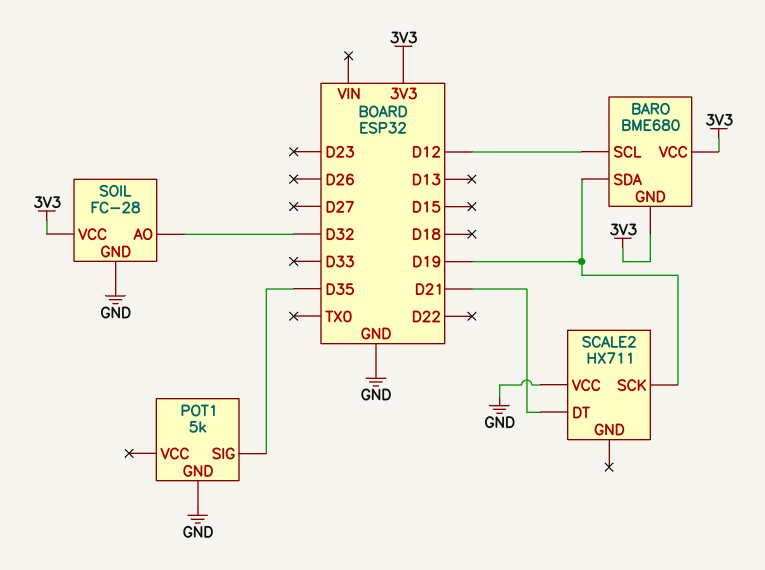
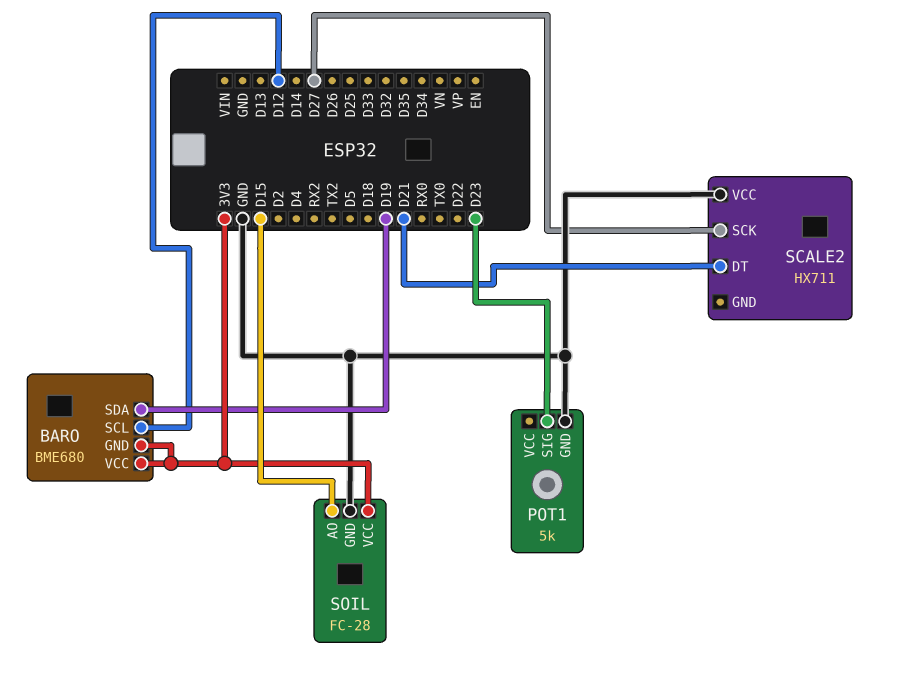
POT1 pin SIG: D35 -> D23
SCALE2 pin SCK: D19 -> D27
SOIL pin AO: D32 -> D15

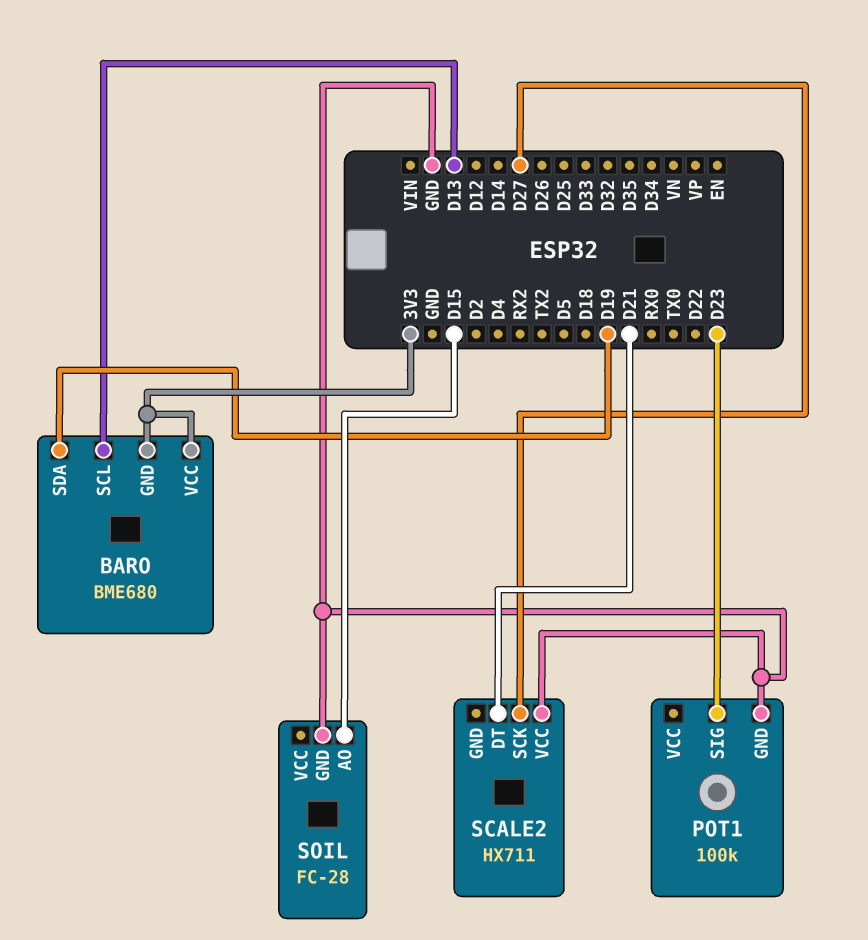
BARO pin SCL: D12 -> D13
POT1: 5k -> 100k
SOIL pin VCC: 3V3 -> none

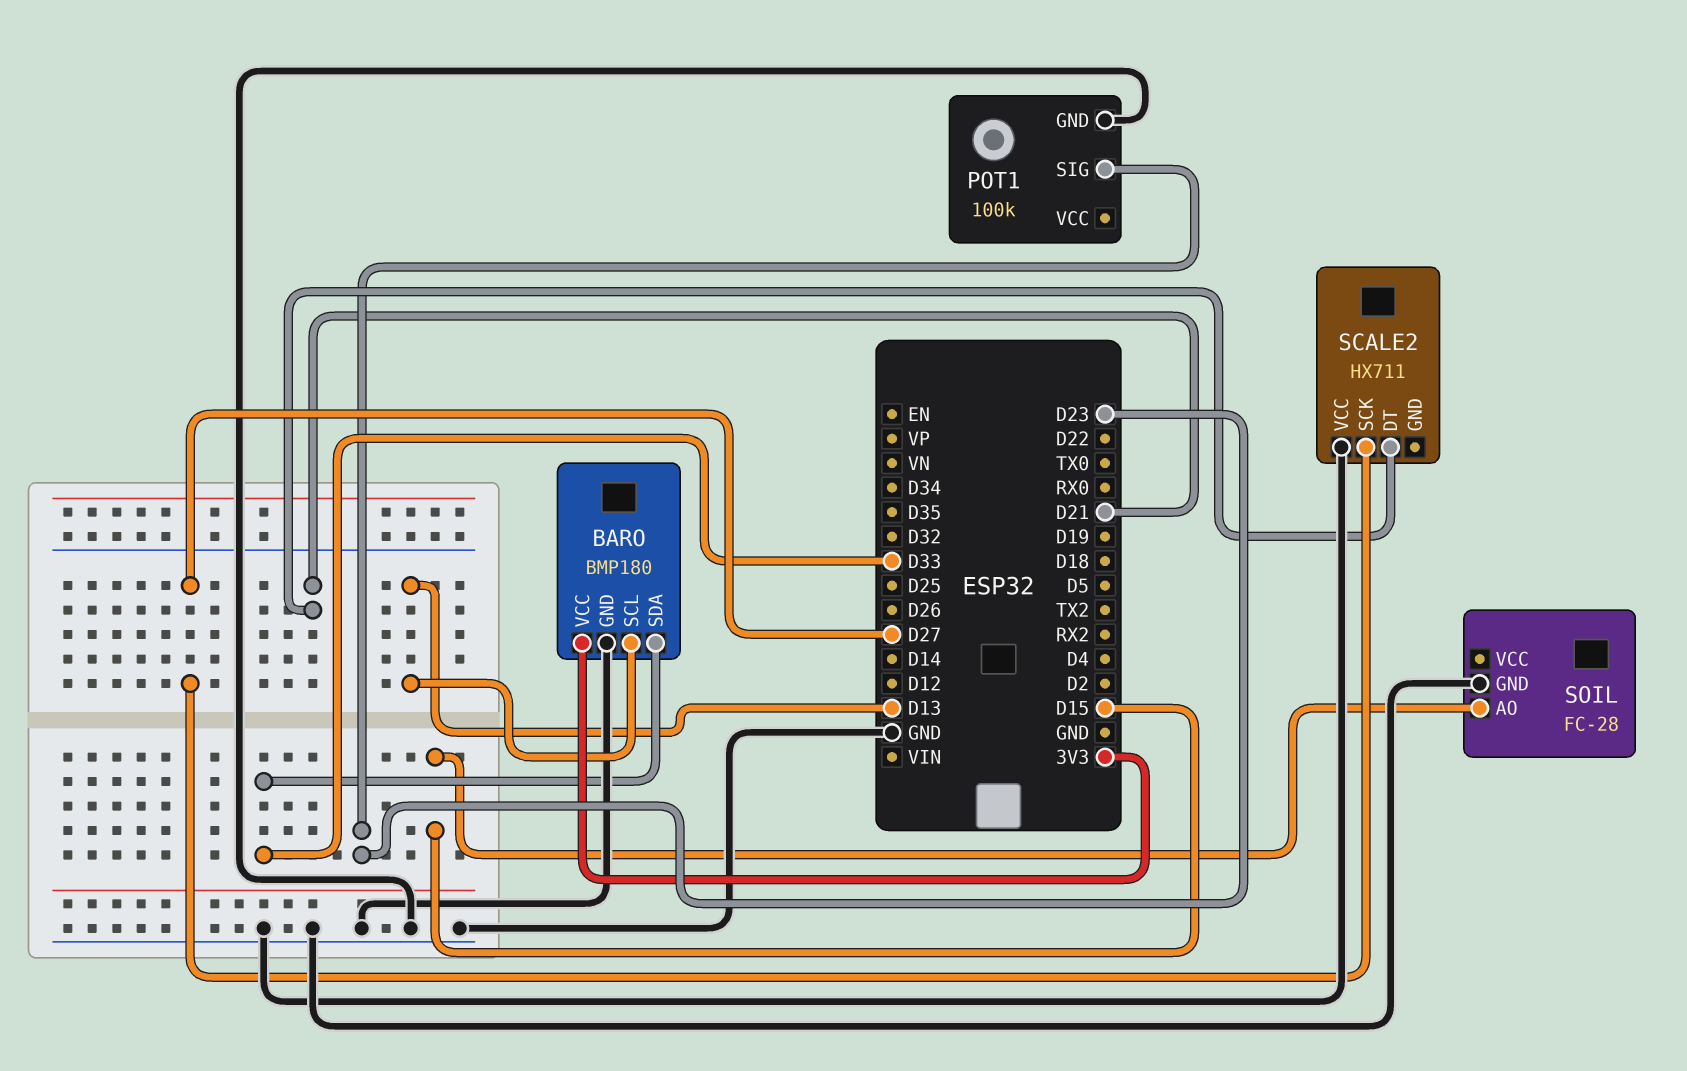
BARO: BME680 -> BMP180
BARO pin GND: 3V3 -> GND
BARO pin SDA: D19 -> D33

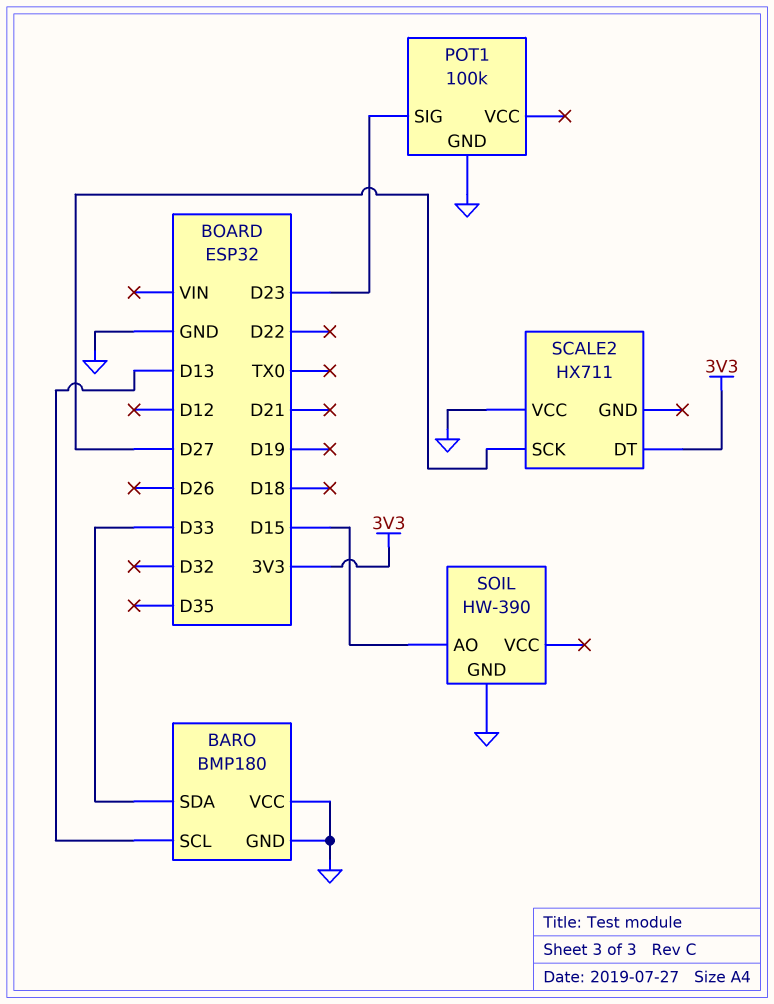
BARO pin VCC: 3V3 -> GND
SCALE2 pin DT: D21 -> 3V3
SOIL: FC-28 -> HW-390

